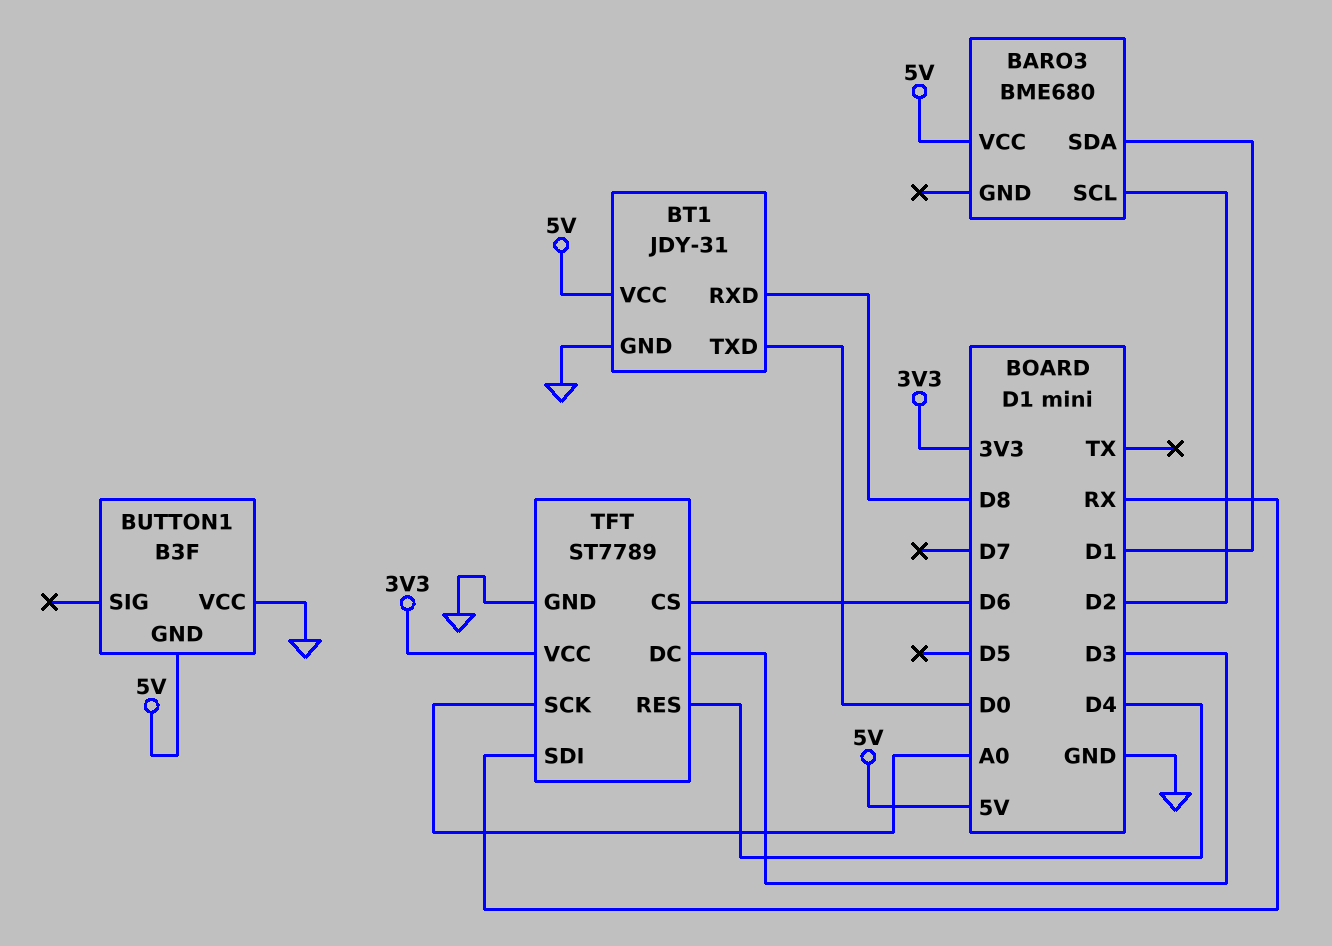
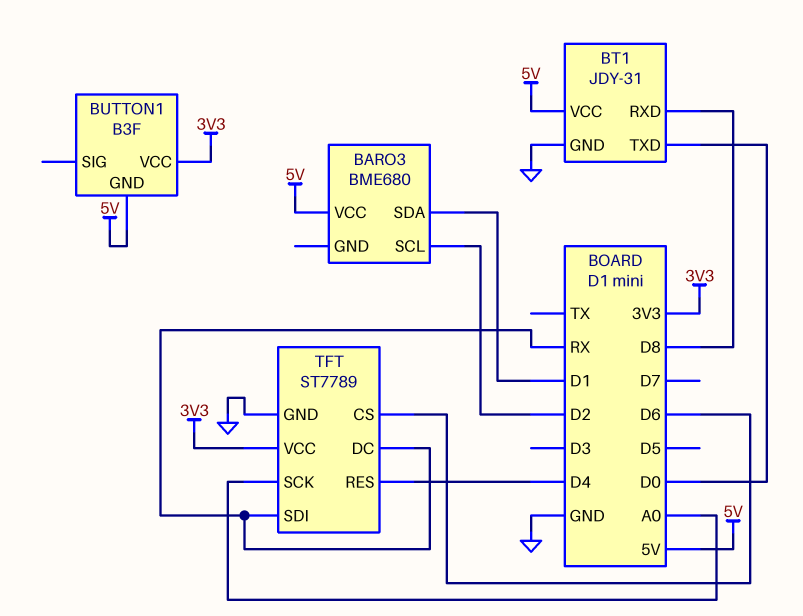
BUTTON1 pin VCC: GND -> 3V3
TFT pin DC: D3 -> RX

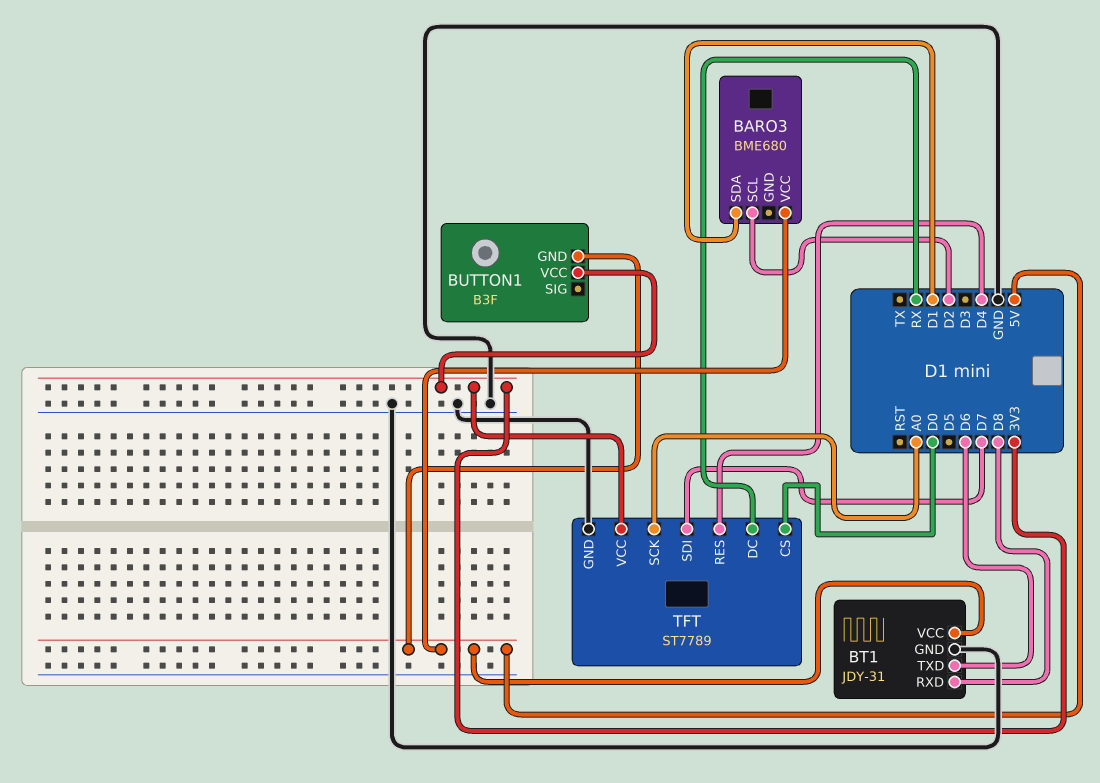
BT1 pin TXD: D0 -> D6
TFT pin CS: D6 -> D0
TFT pin SDI: RX -> D7

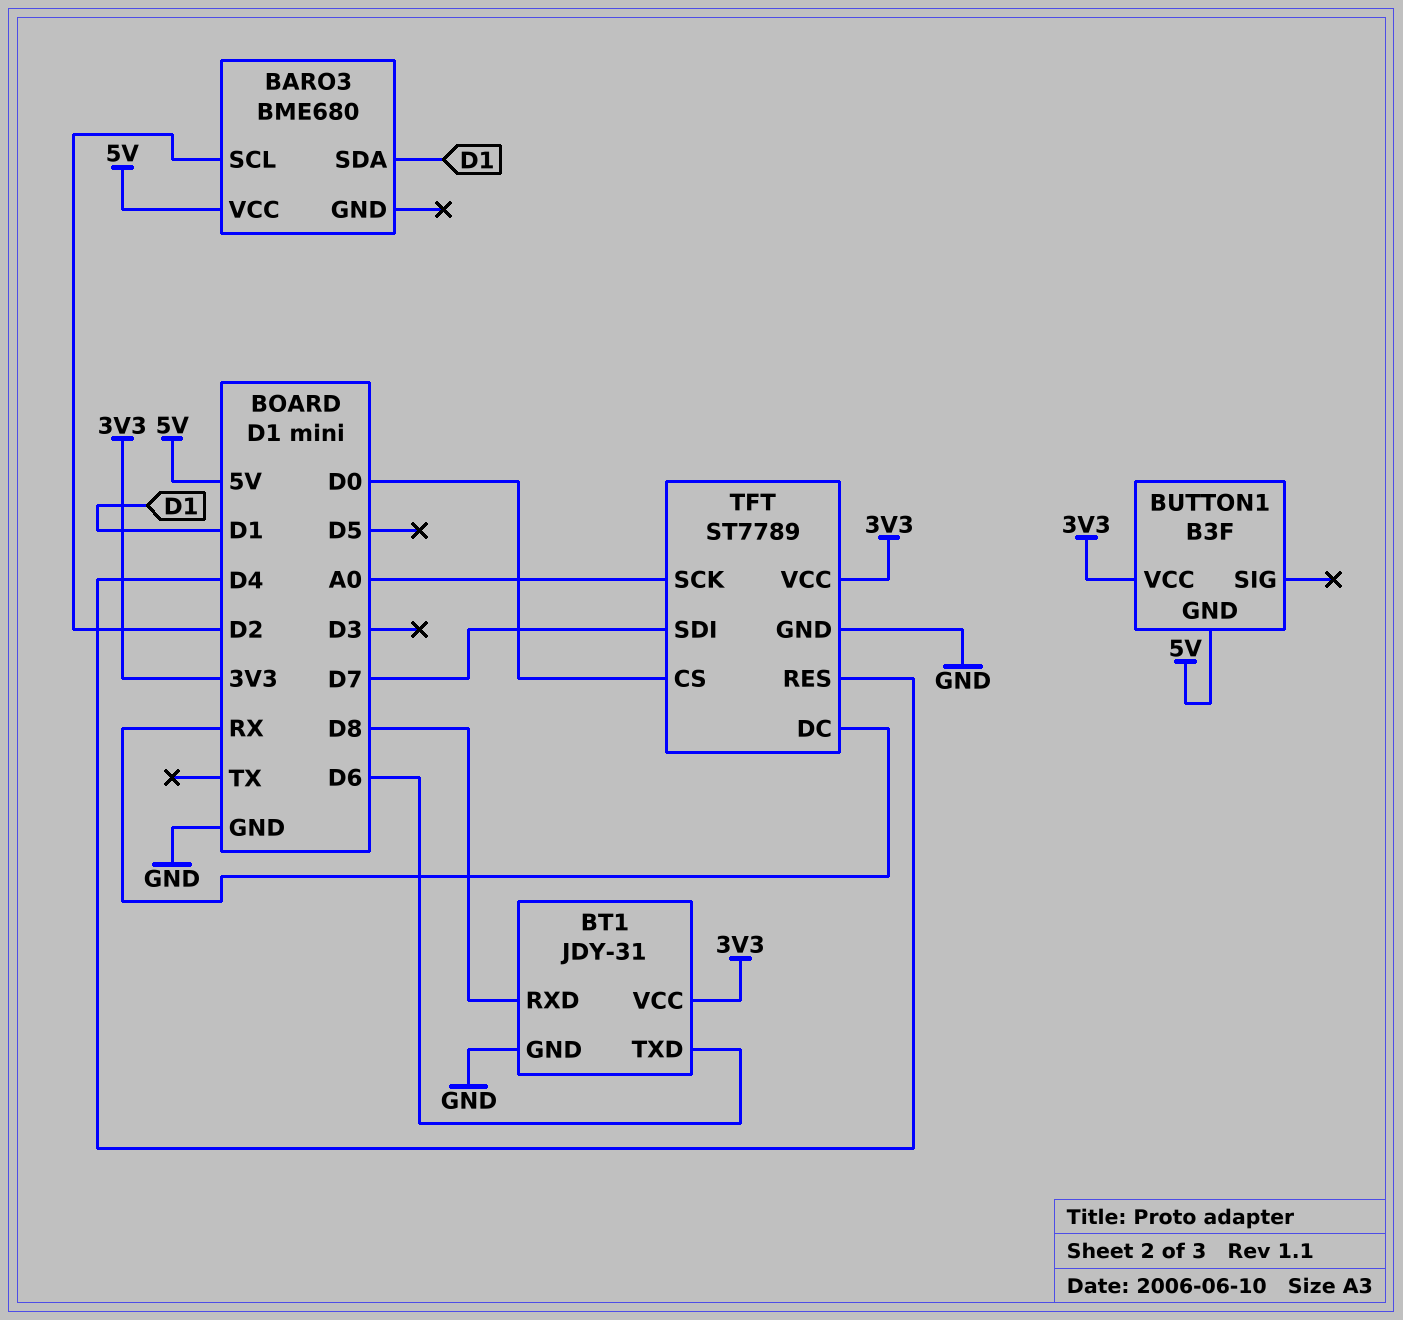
BT1 pin VCC: 5V -> 3V3

